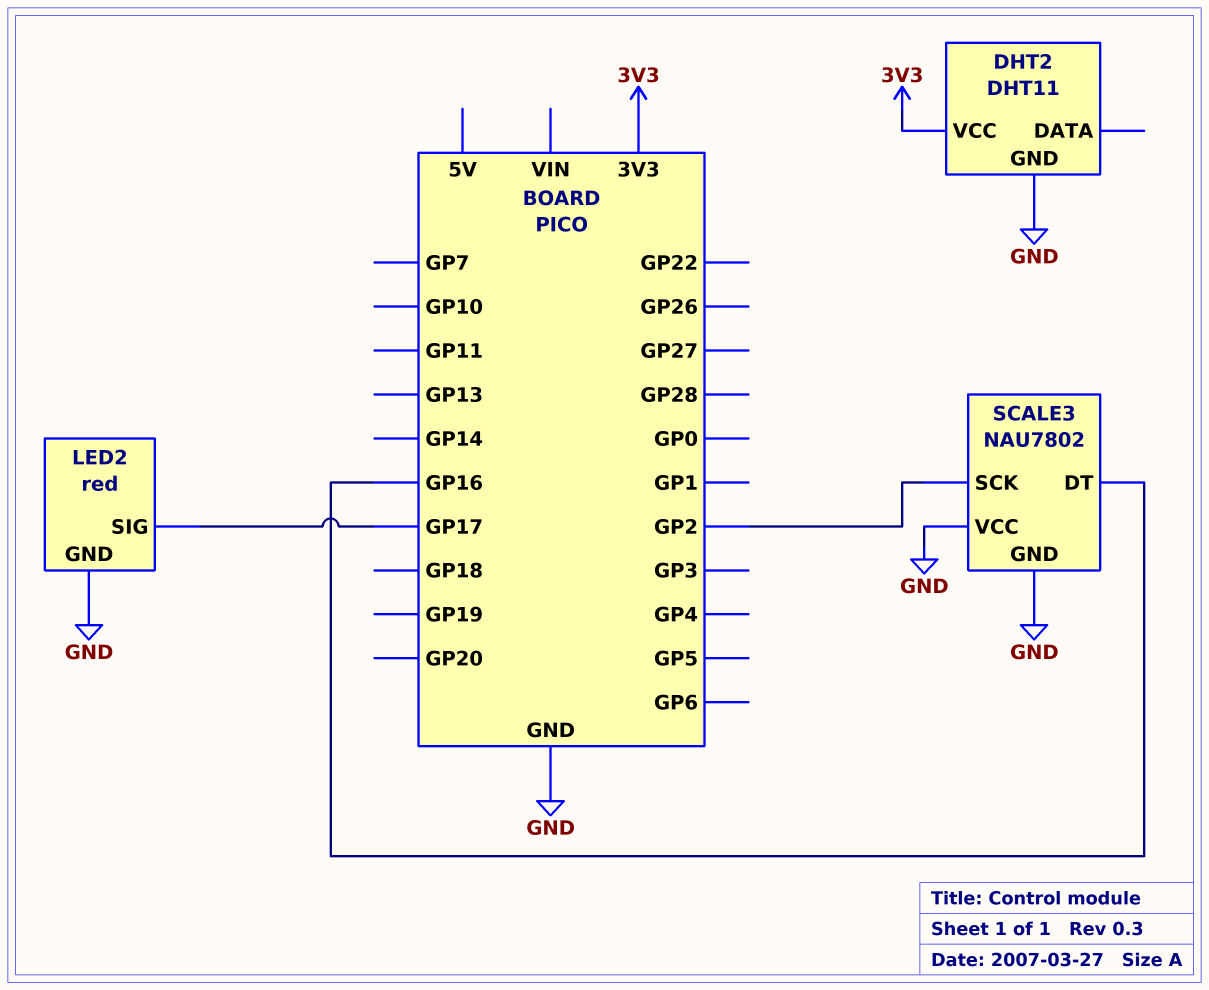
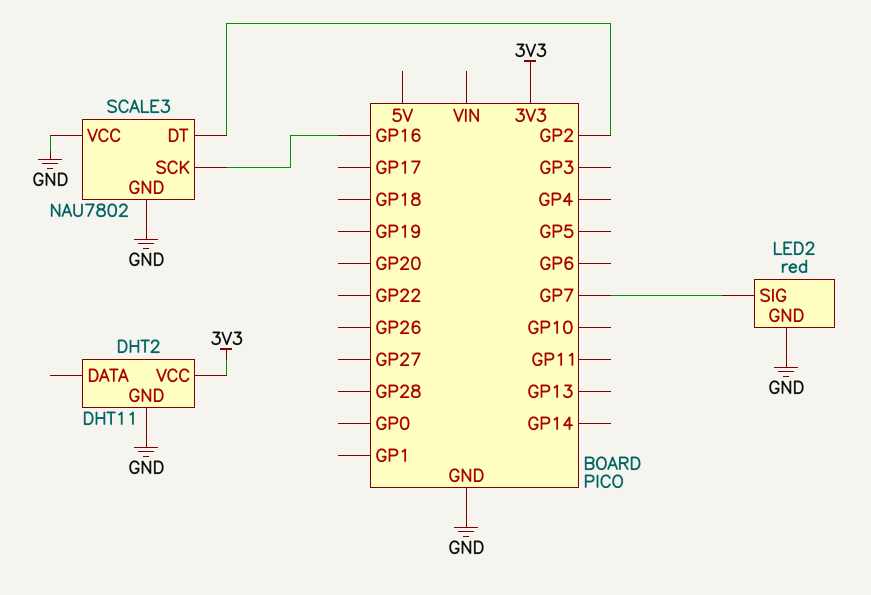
LED2 pin SIG: GP17 -> GP7
SCALE3 pin DT: GP16 -> GP2
SCALE3 pin SCK: GP2 -> GP16

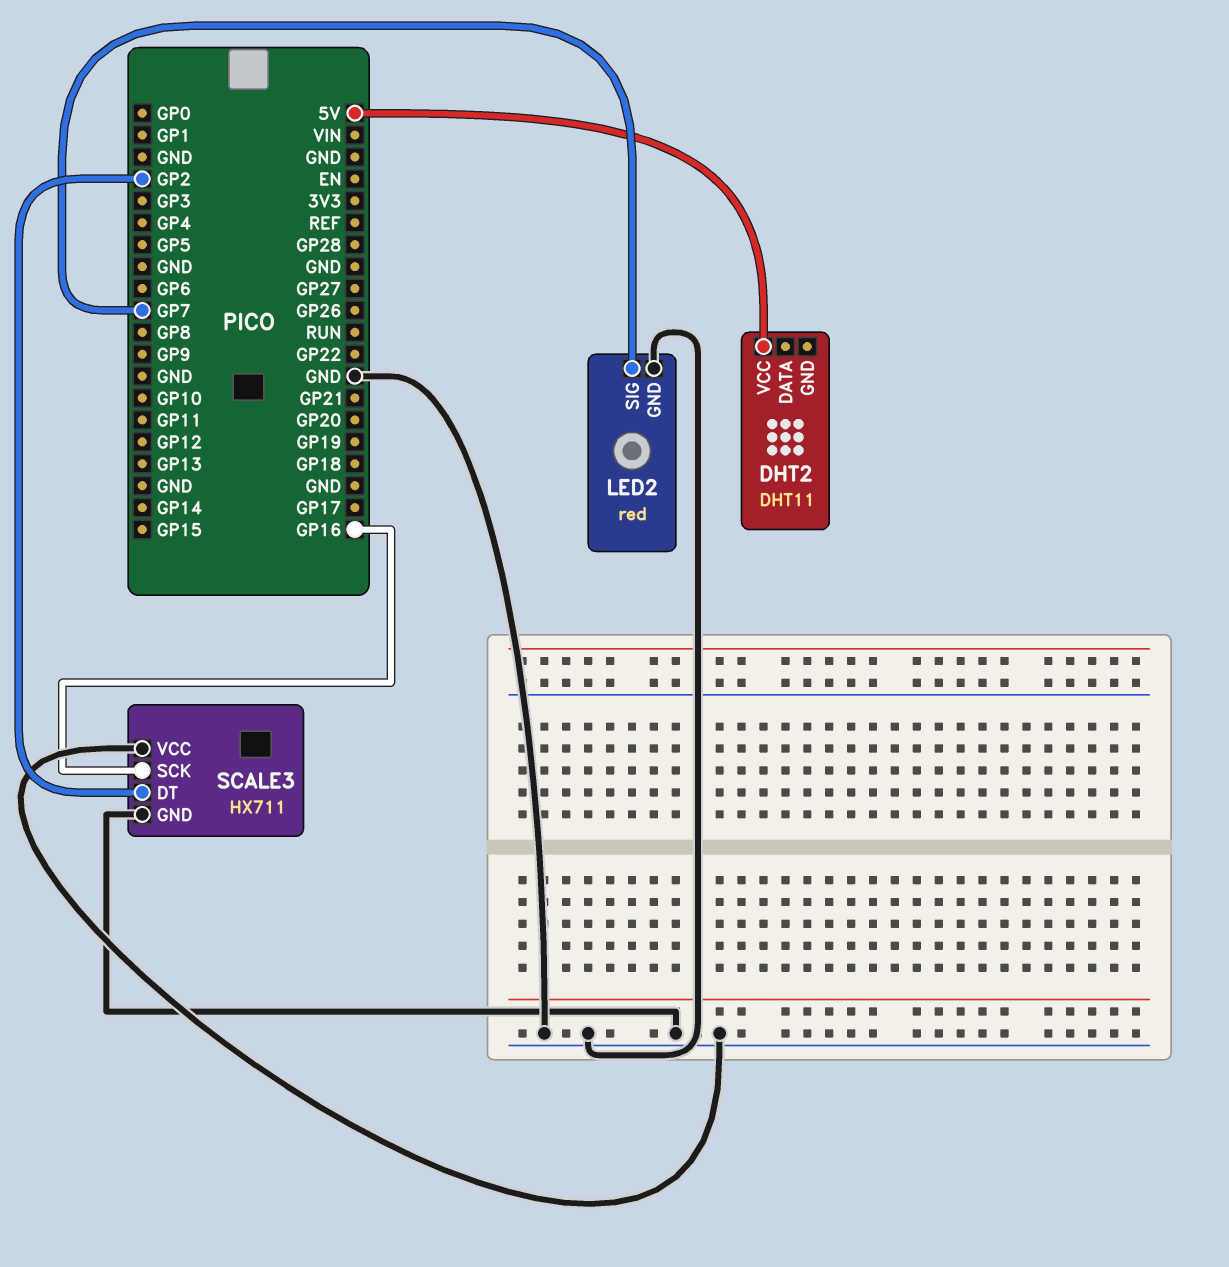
DHT2 pin GND: GND -> none
DHT2 pin VCC: 3V3 -> 5V
SCALE3: NAU7802 -> HX711

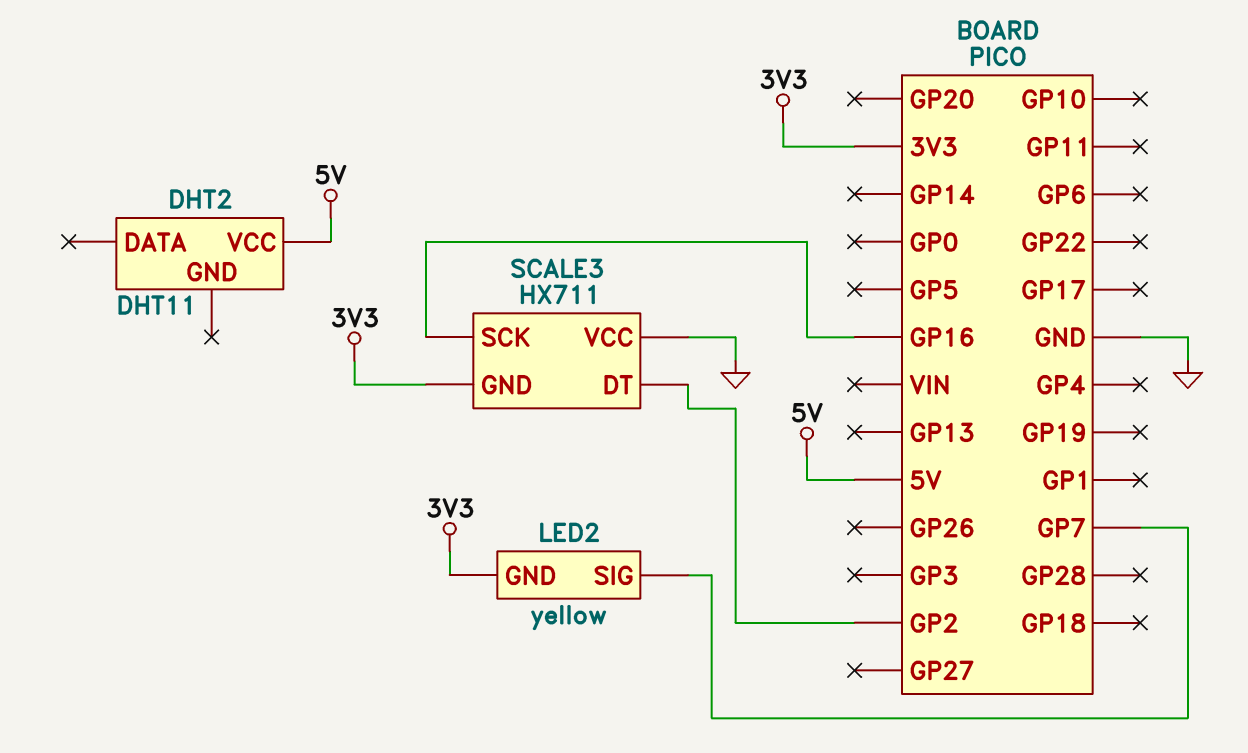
LED2: red -> yellow
LED2 pin GND: GND -> 3V3
SCALE3 pin GND: GND -> 3V3

